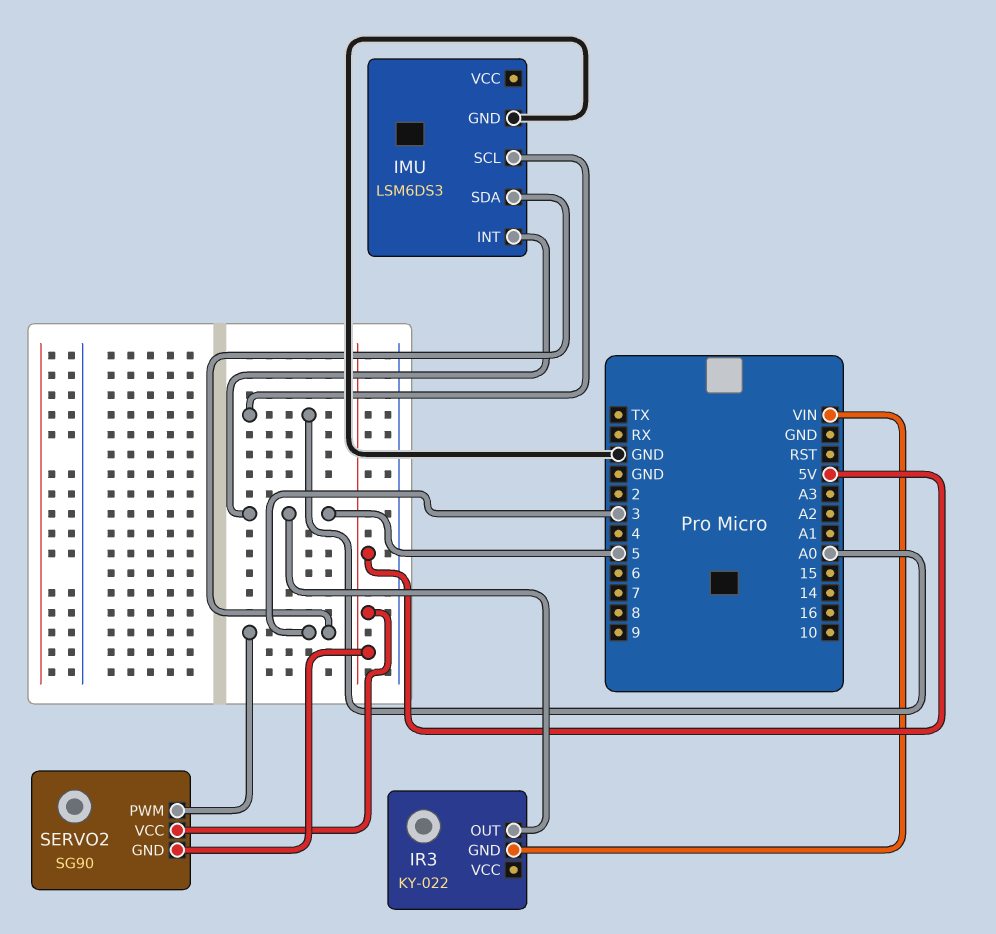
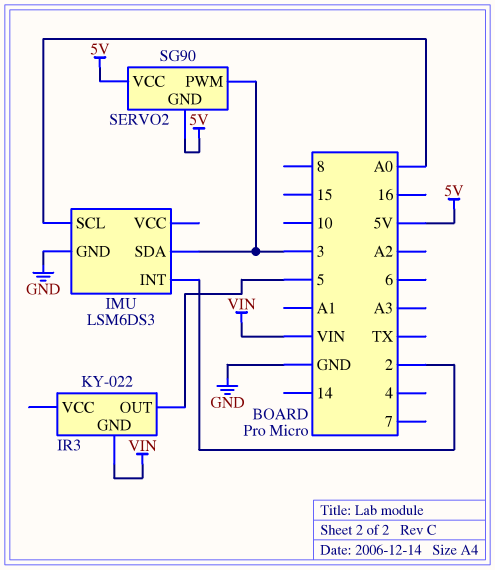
IMU pin INT: 5 -> 2

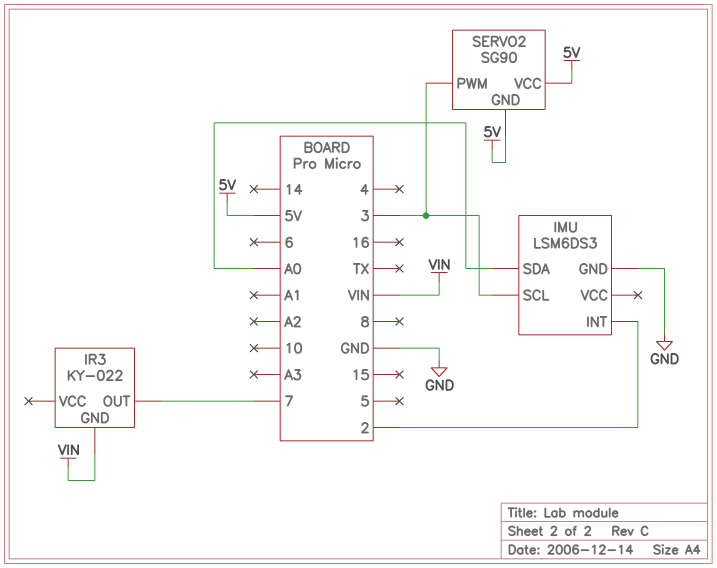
IMU pin SCL: A0 -> 3
IMU pin SDA: 3 -> A0
IR3 pin OUT: 5 -> 7

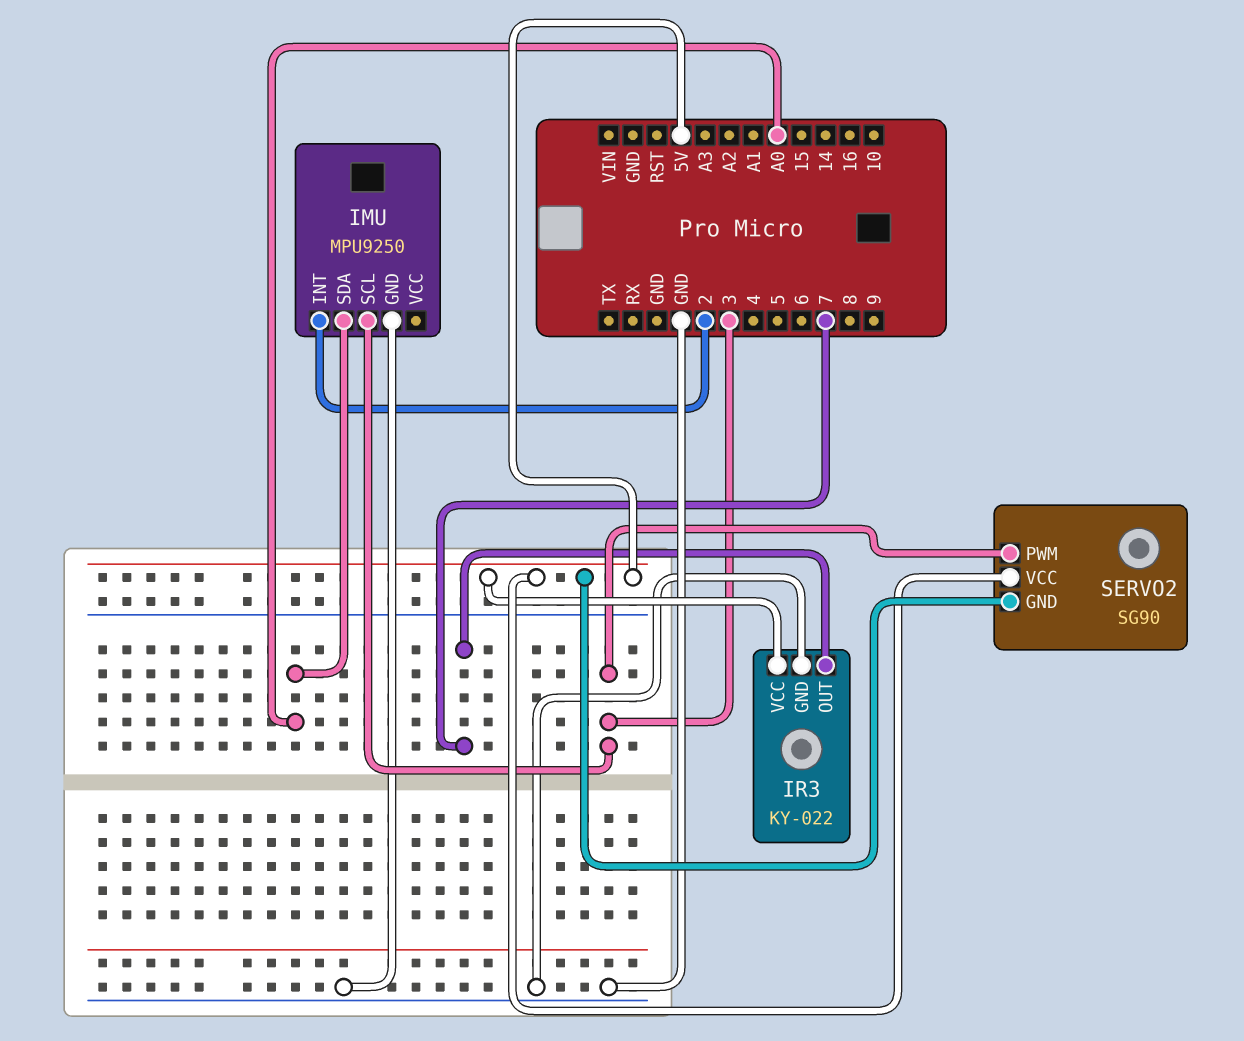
IMU: LSM6DS3 -> MPU9250
IR3 pin GND: VIN -> GND
IR3 pin VCC: none -> 5V

